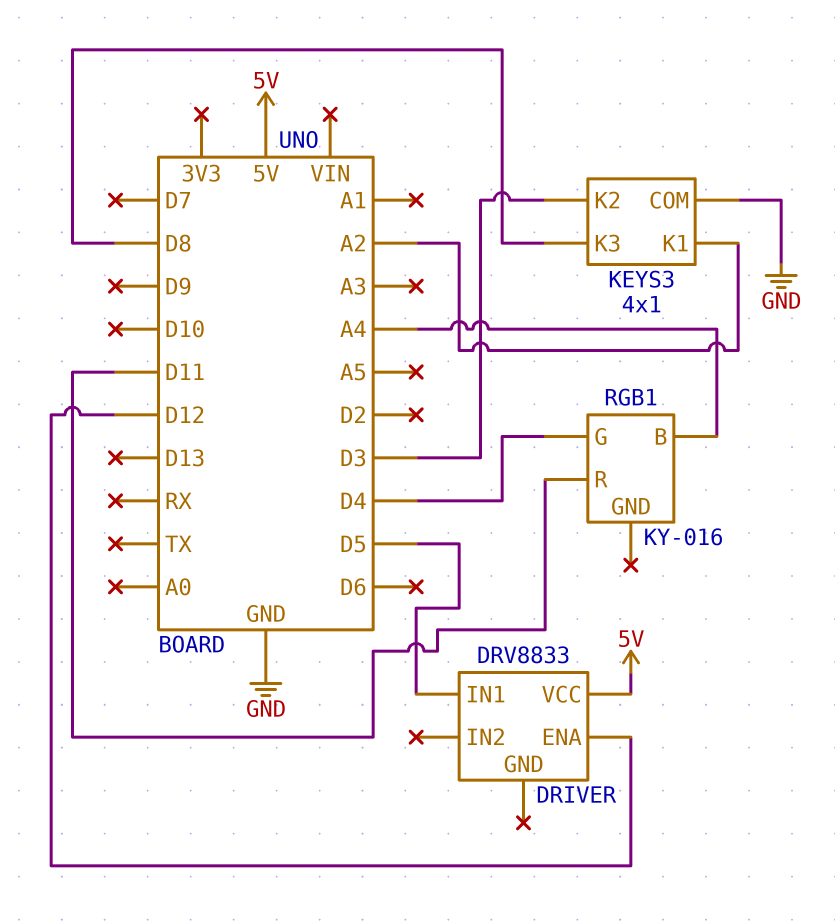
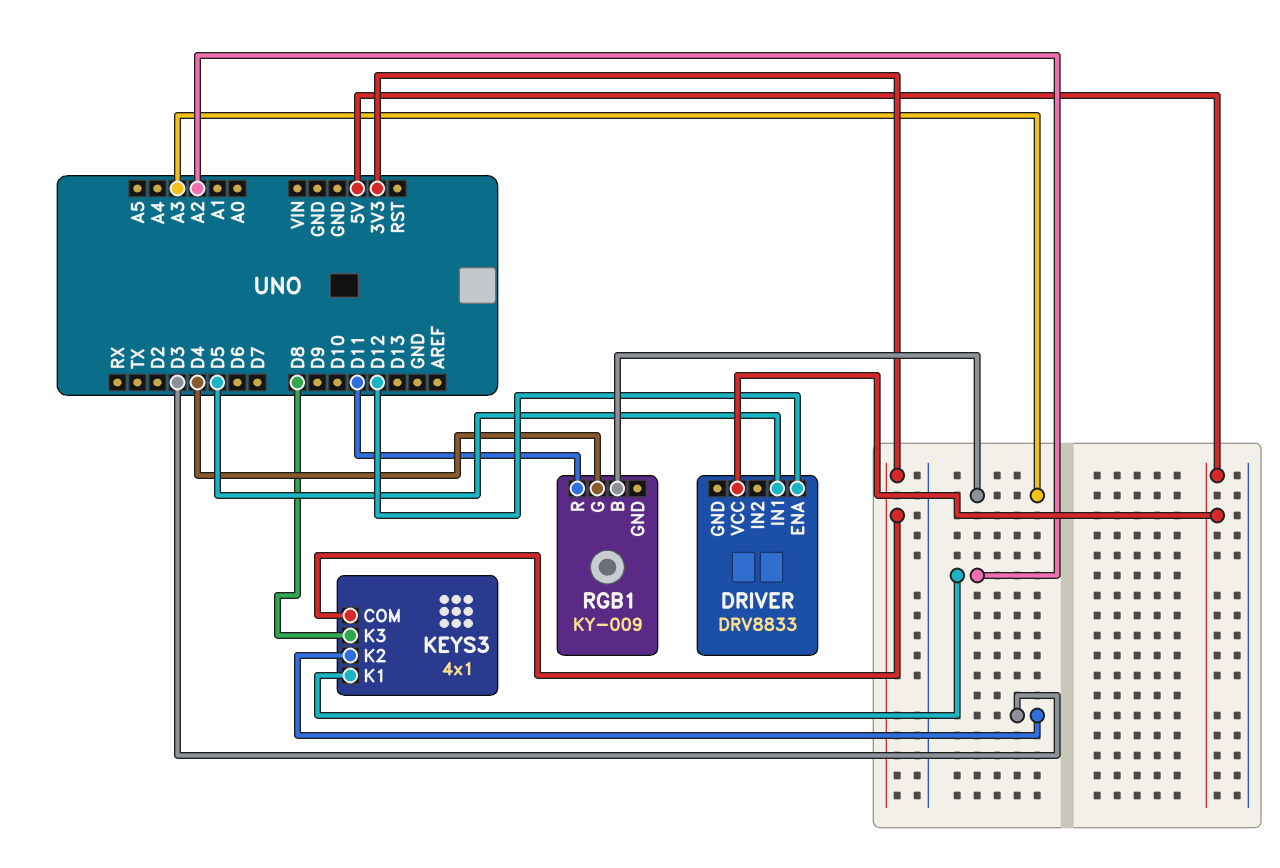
KEYS3 pin COM: GND -> 3V3
RGB1: KY-016 -> KY-009
RGB1 pin B: A4 -> A3

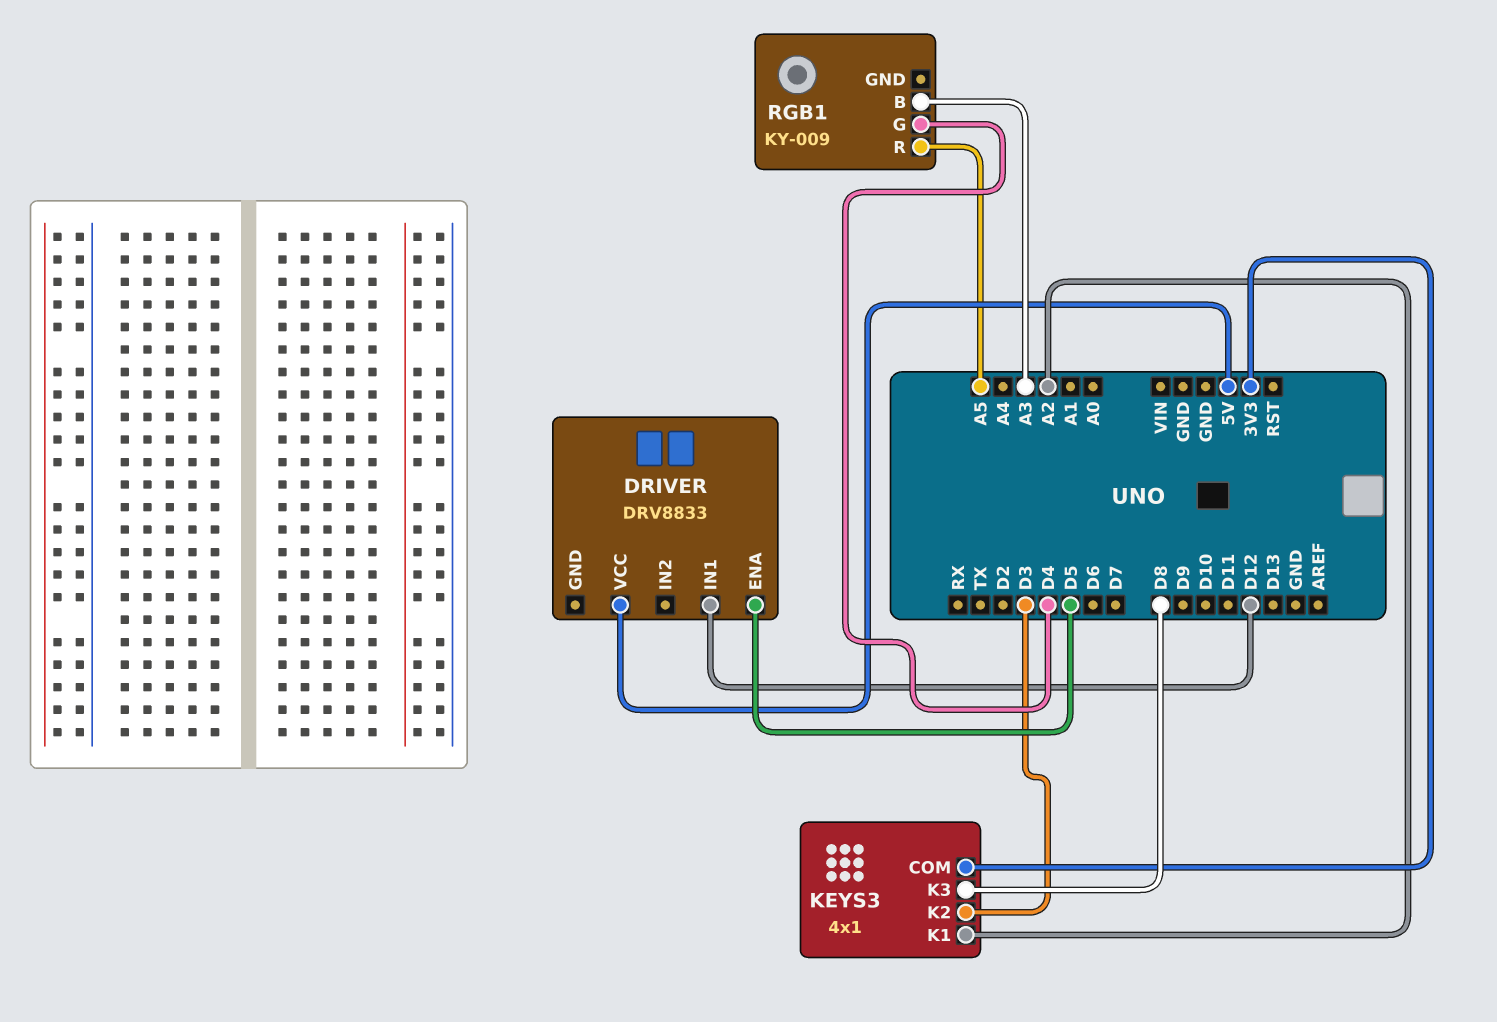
DRIVER pin ENA: D12 -> D5
DRIVER pin IN1: D5 -> D12
RGB1 pin R: D11 -> A5

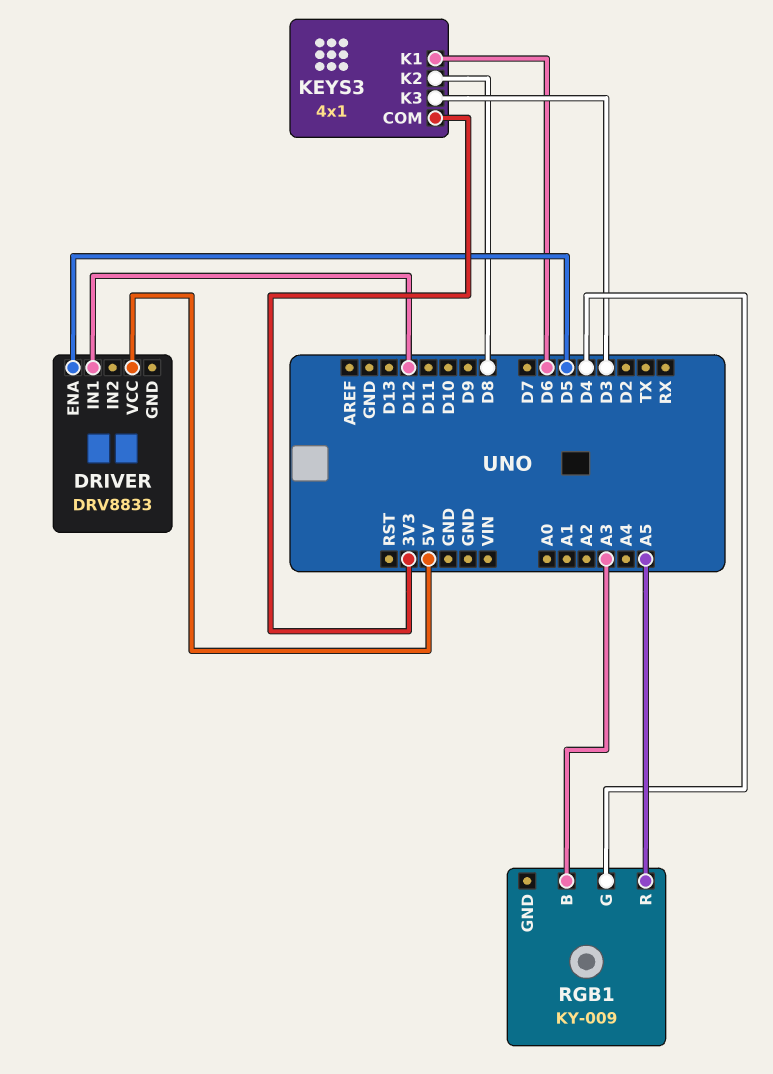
KEYS3 pin K1: A2 -> D6
KEYS3 pin K2: D3 -> D8
KEYS3 pin K3: D8 -> D3

